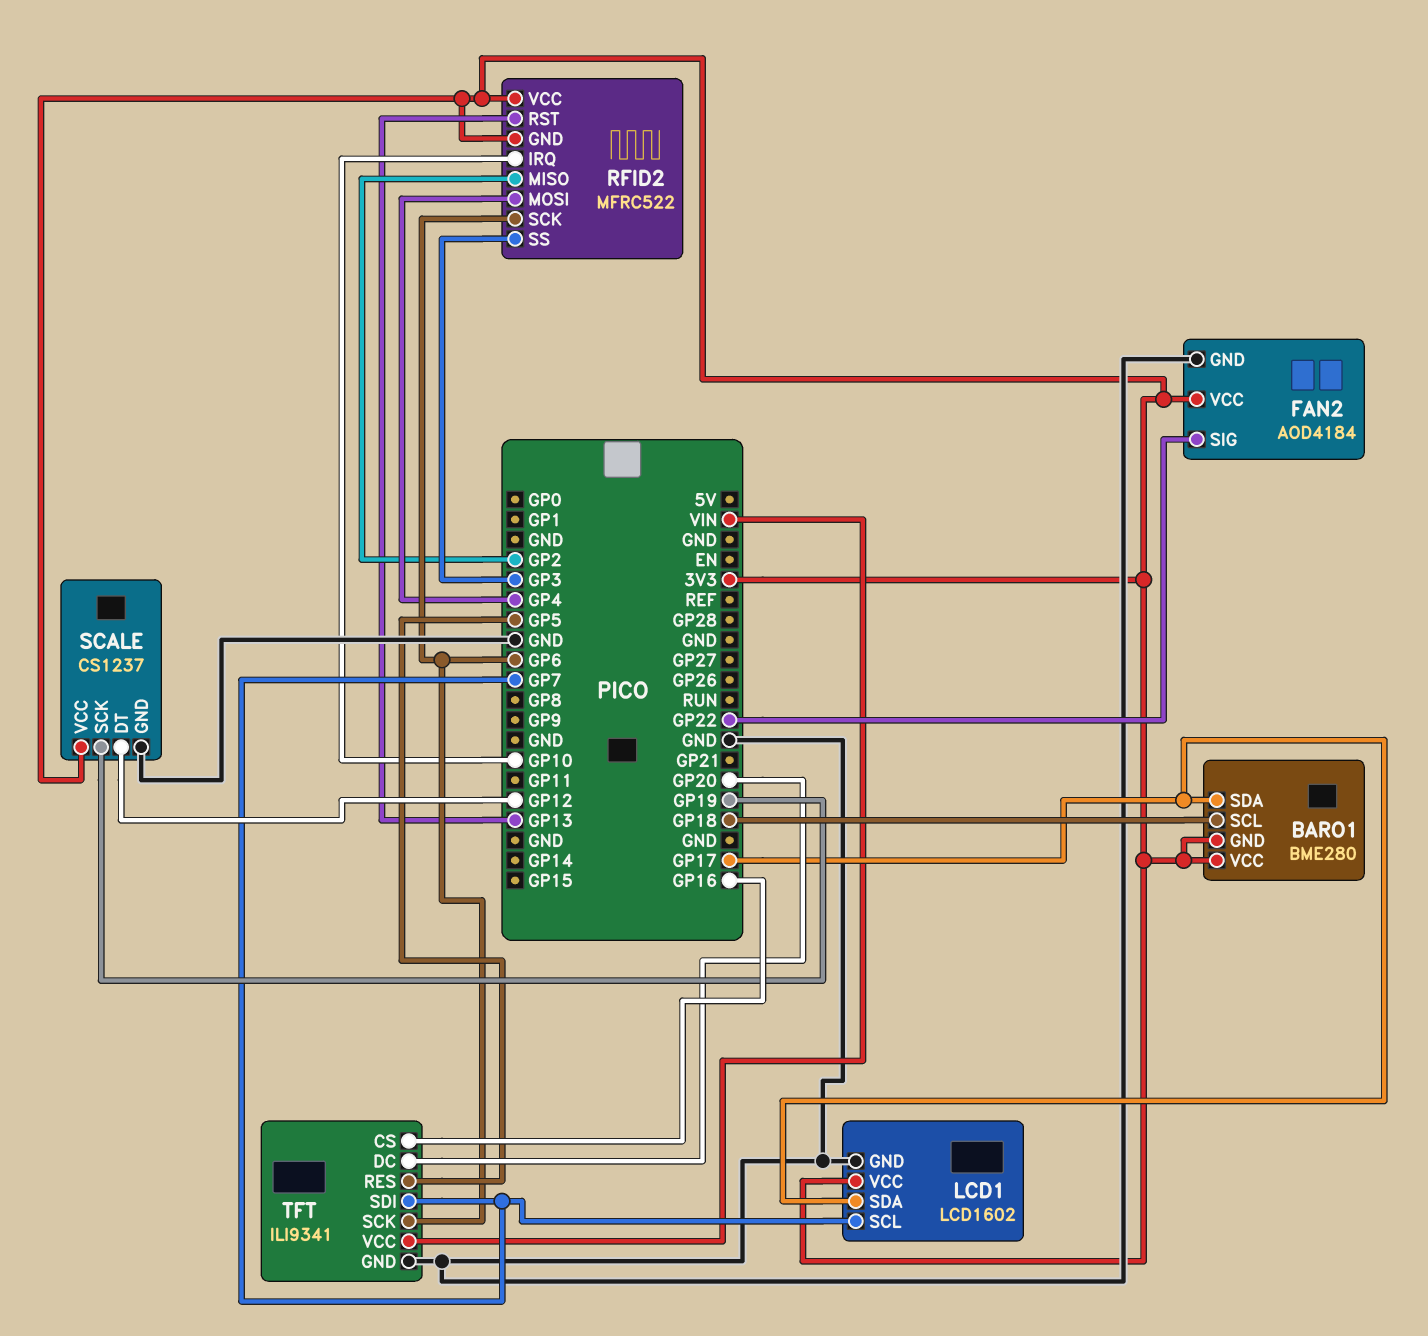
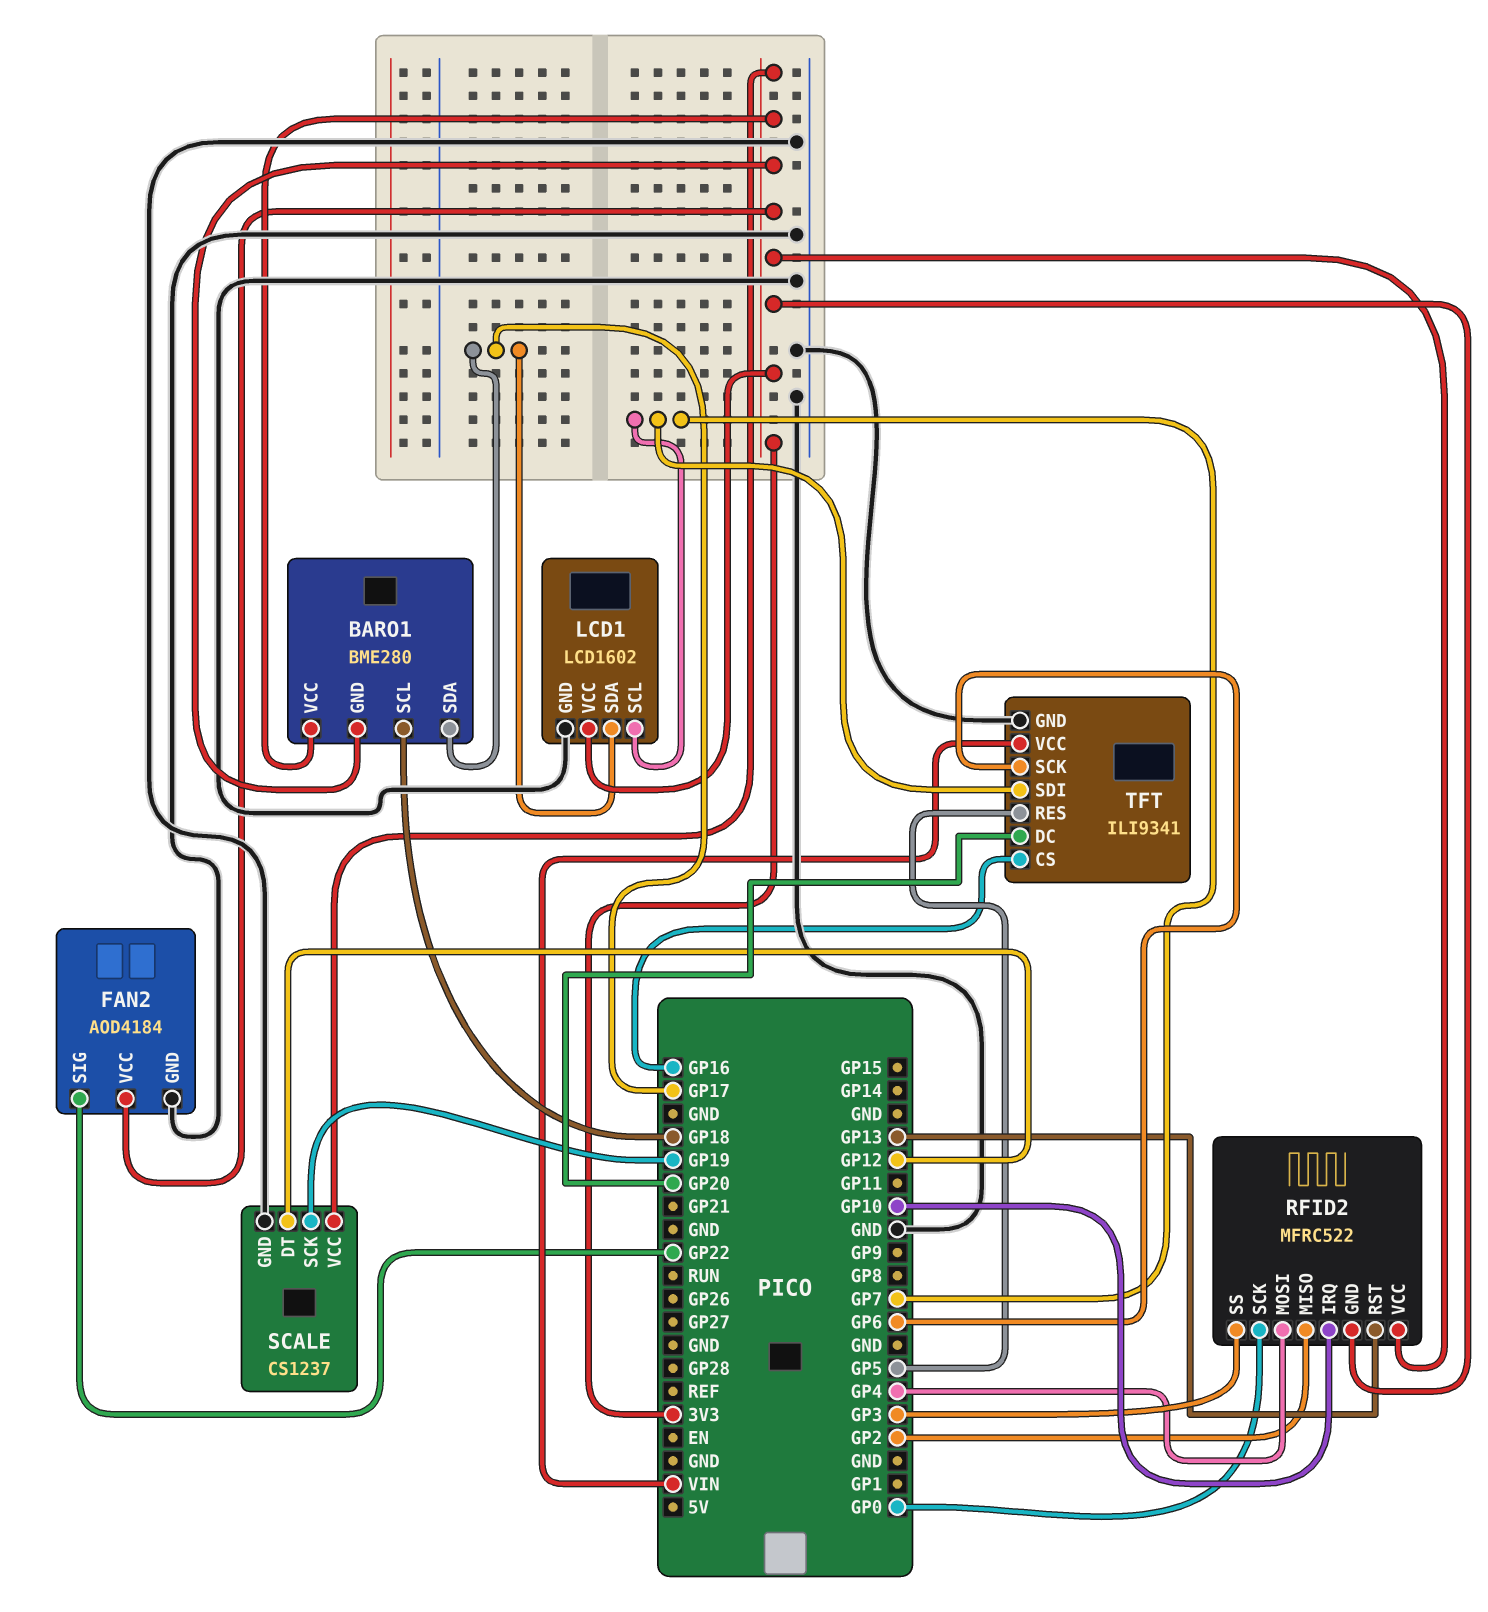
RFID2 pin SCK: GP6 -> GP0

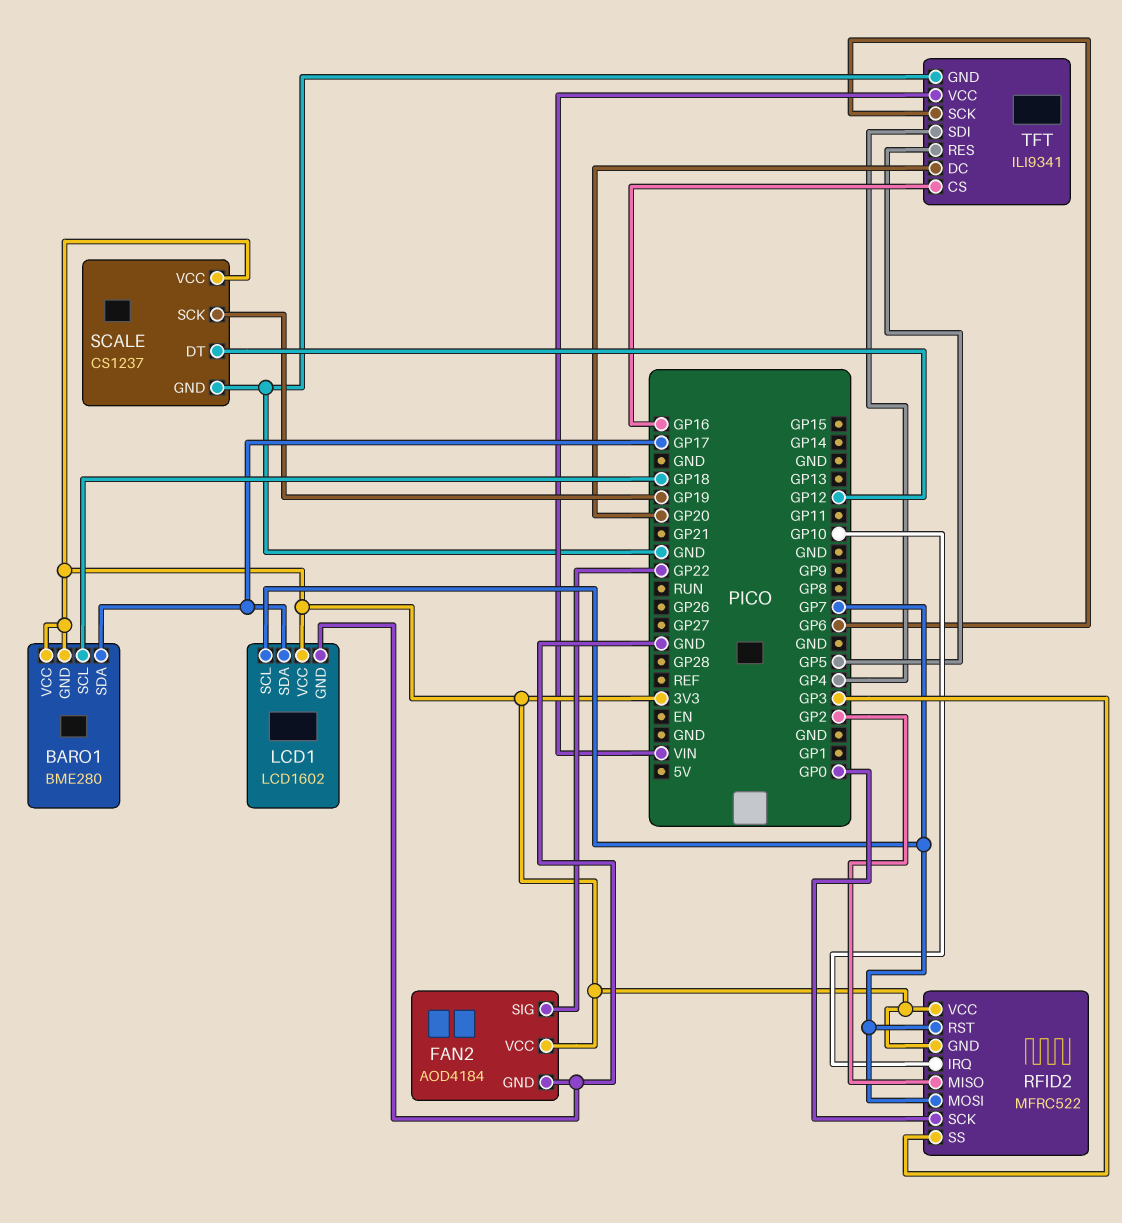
RFID2 pin MOSI: GP4 -> GP7
RFID2 pin RST: GP13 -> GP7
TFT pin SDI: GP7 -> GP4

